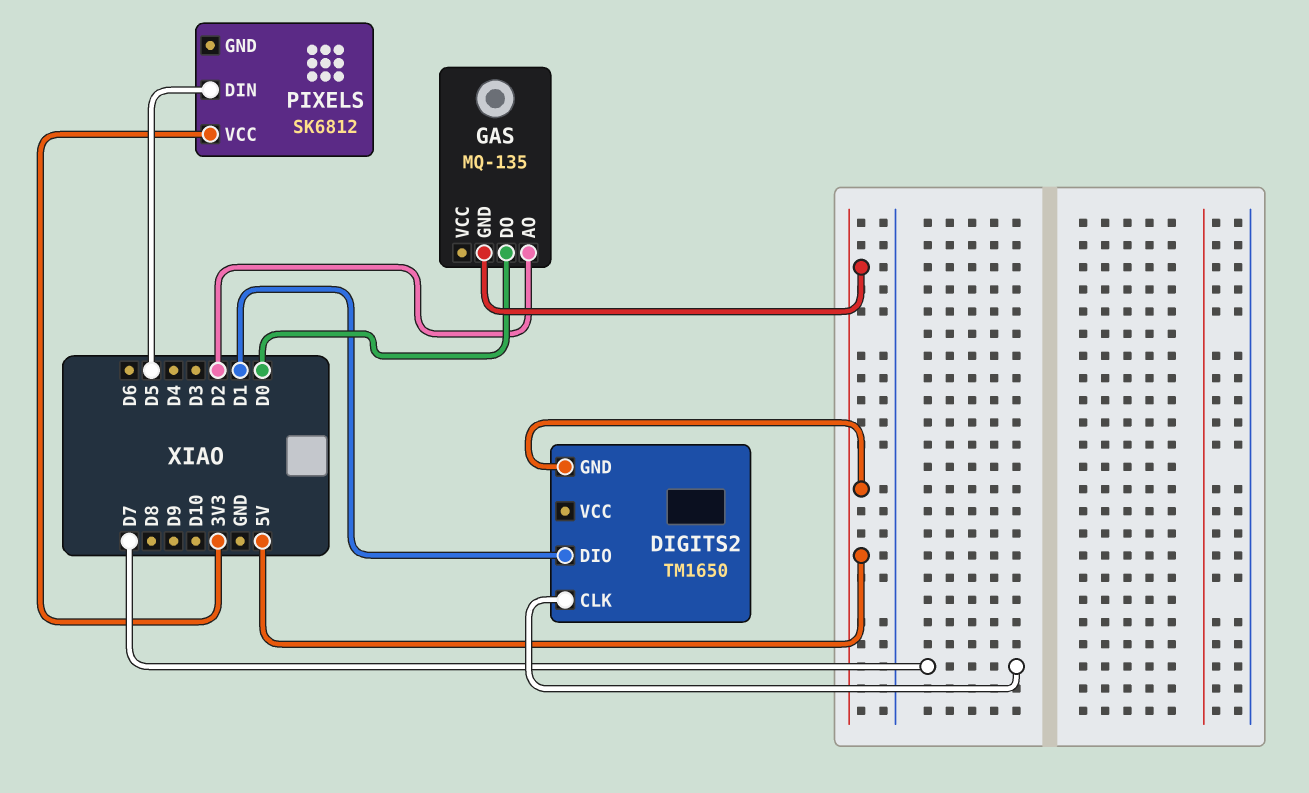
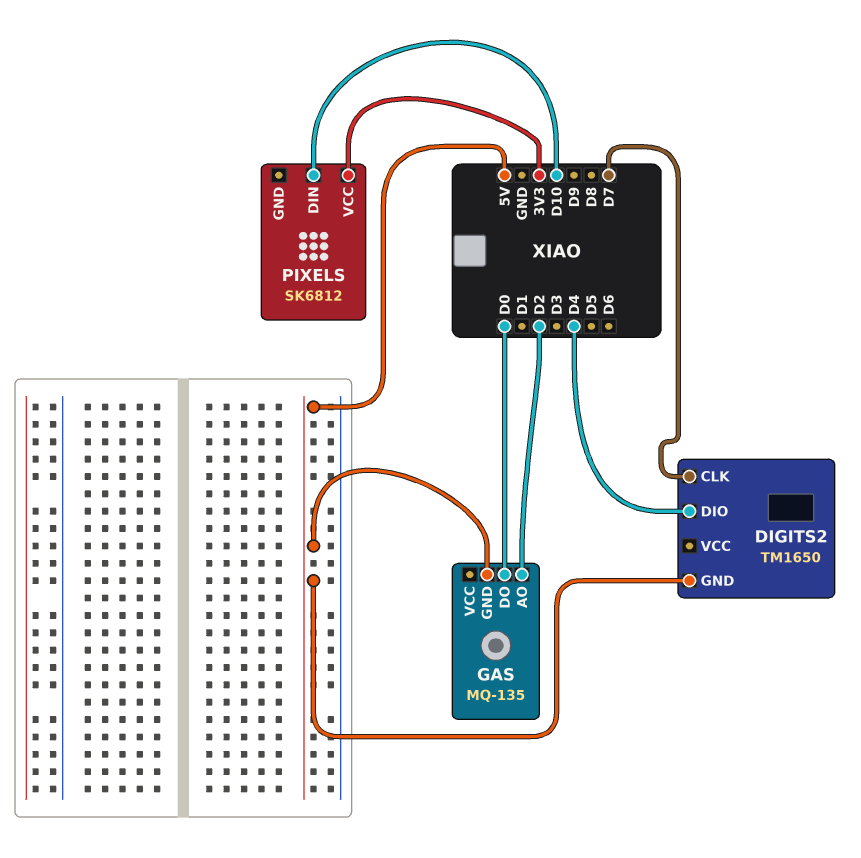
DIGITS2 pin DIO: D1 -> D4
PIXELS pin DIN: D5 -> D10

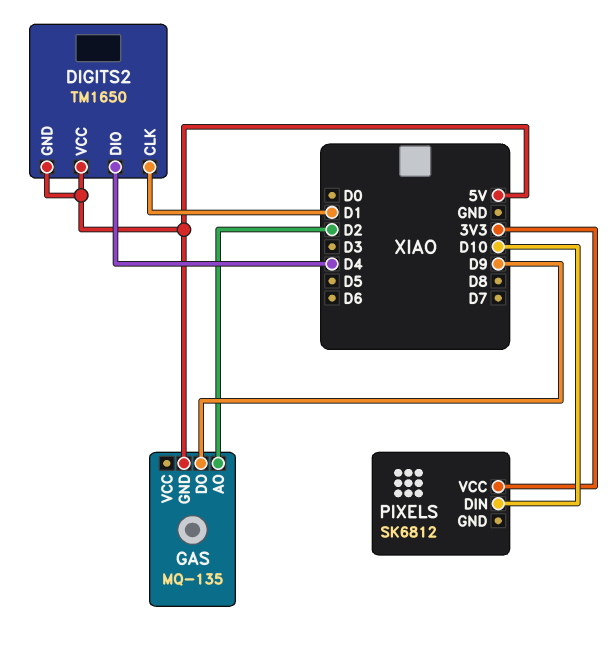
DIGITS2 pin CLK: D7 -> D1
DIGITS2 pin VCC: none -> 5V
GAS pin DO: D0 -> D9

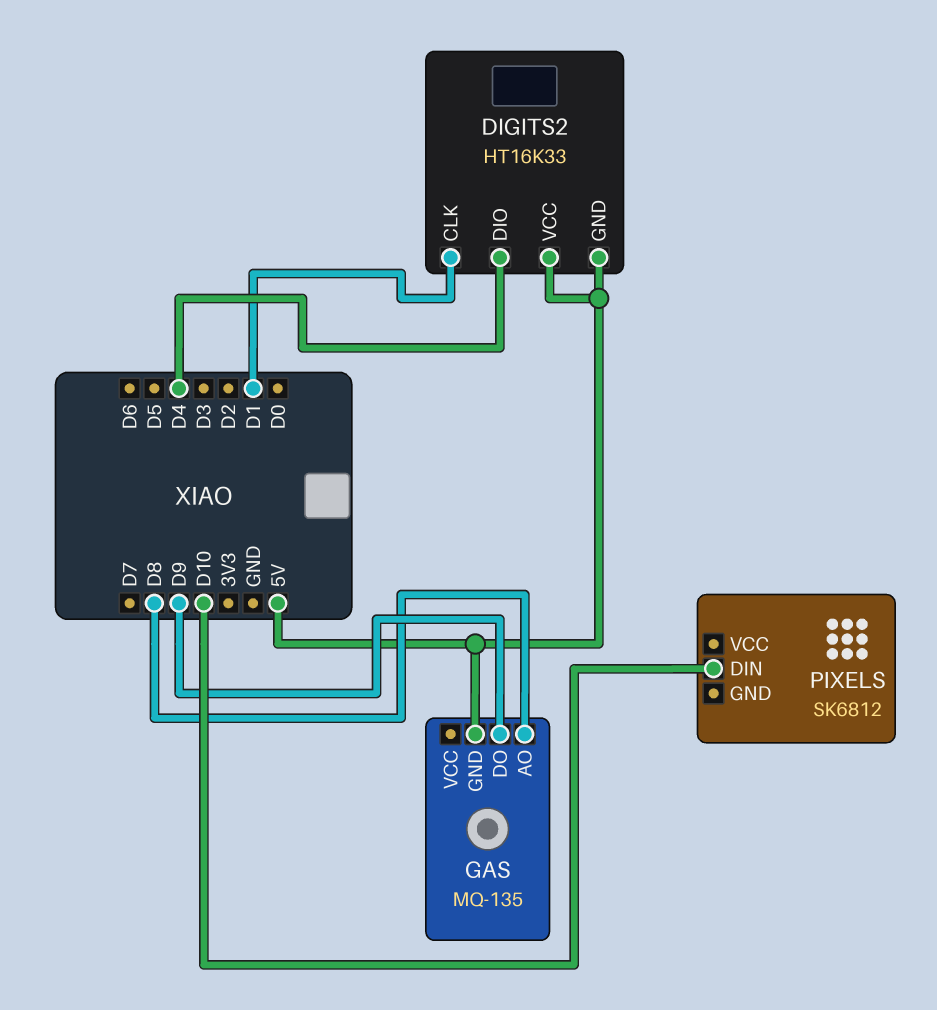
DIGITS2: TM1650 -> HT16K33
GAS pin AO: D2 -> D8
PIXELS pin VCC: 3V3 -> none

